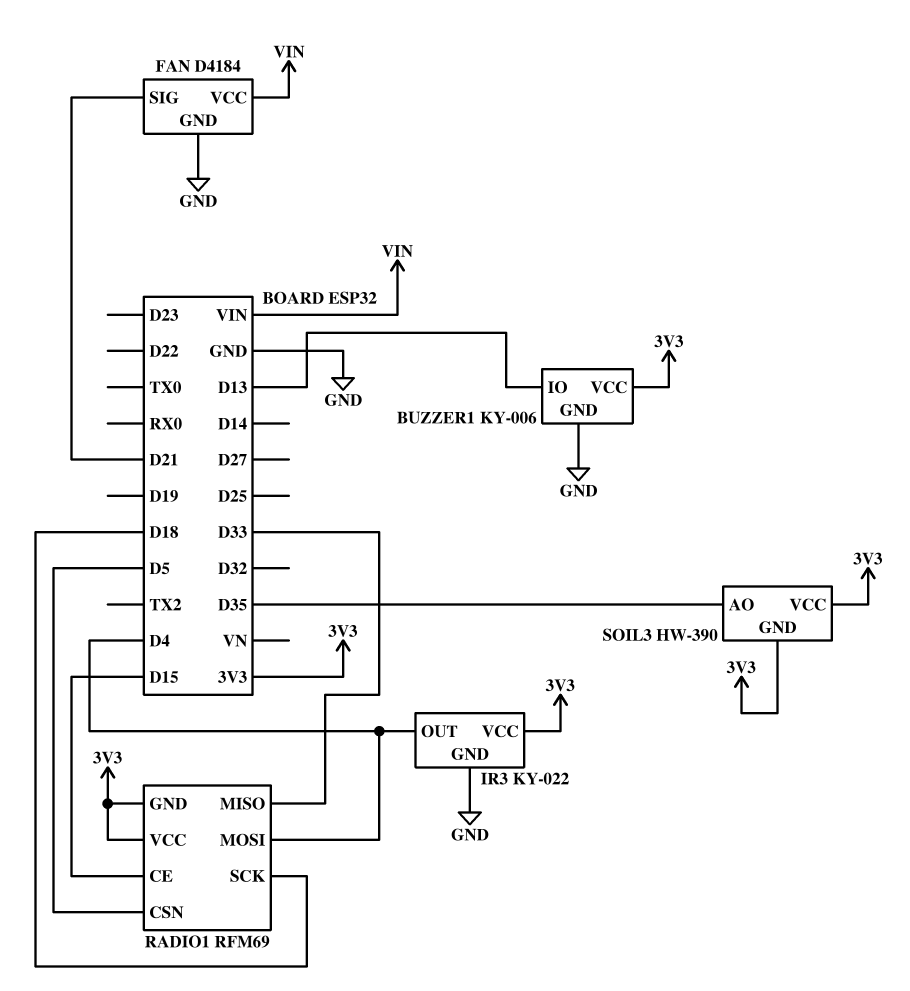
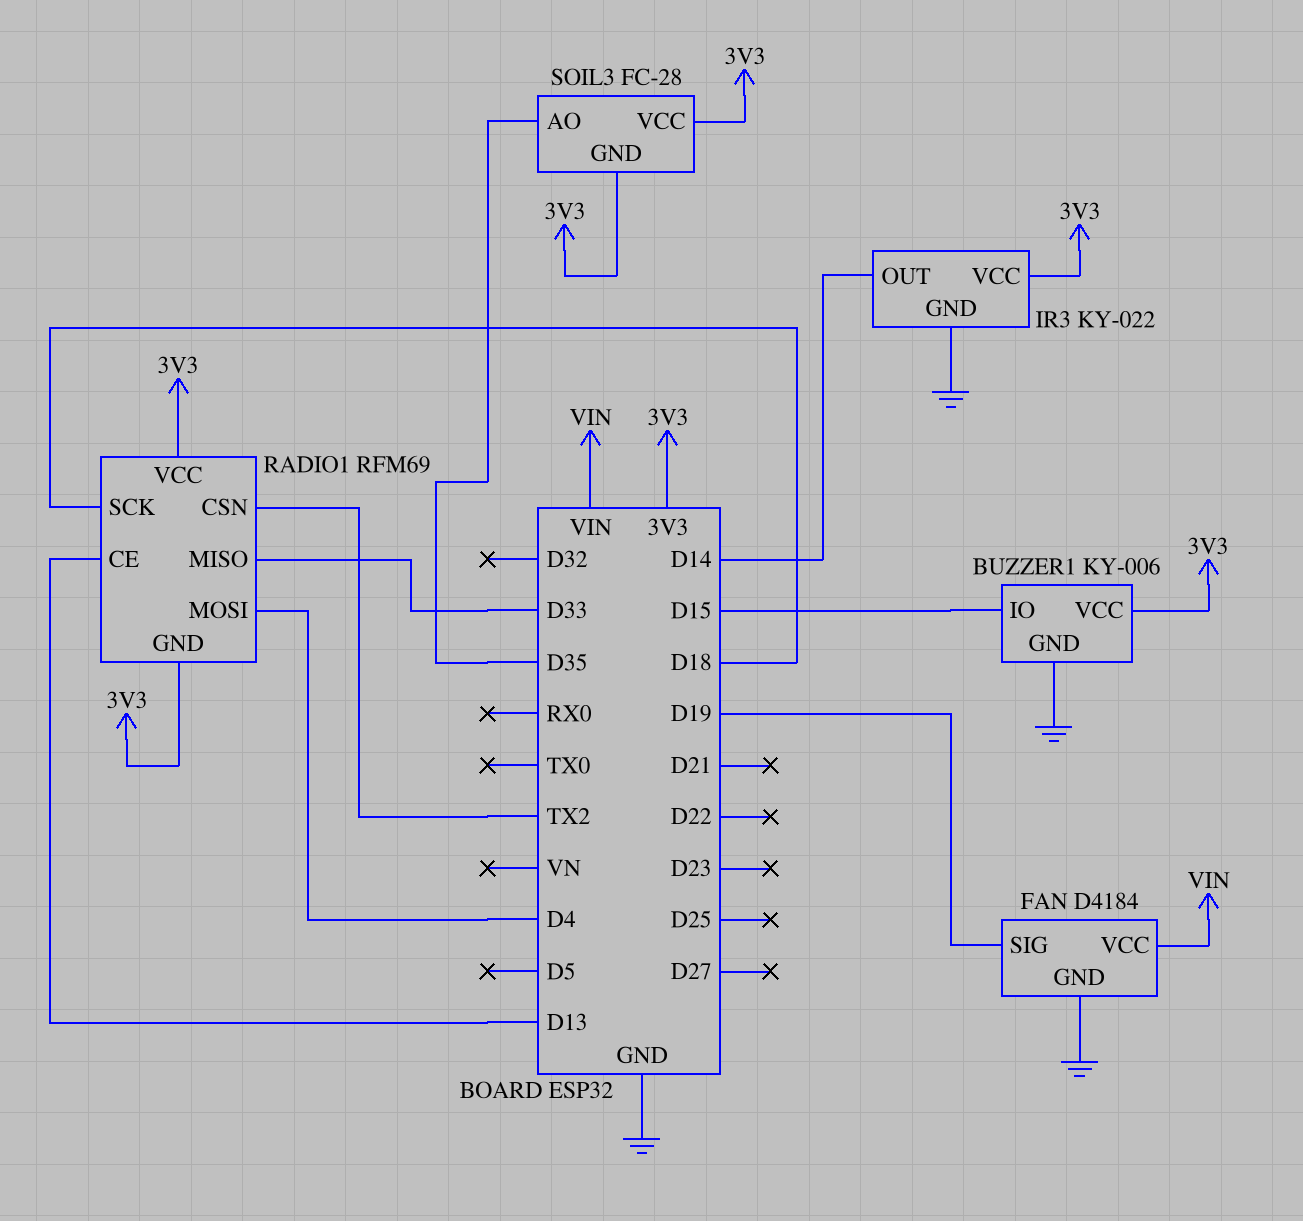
BUZZER1 pin IO: D13 -> D15
FAN pin SIG: D21 -> D19
IR3 pin OUT: D4 -> D14
RADIO1 pin CE: D15 -> D13
RADIO1 pin CSN: D5 -> TX2
SOIL3: HW-390 -> FC-28

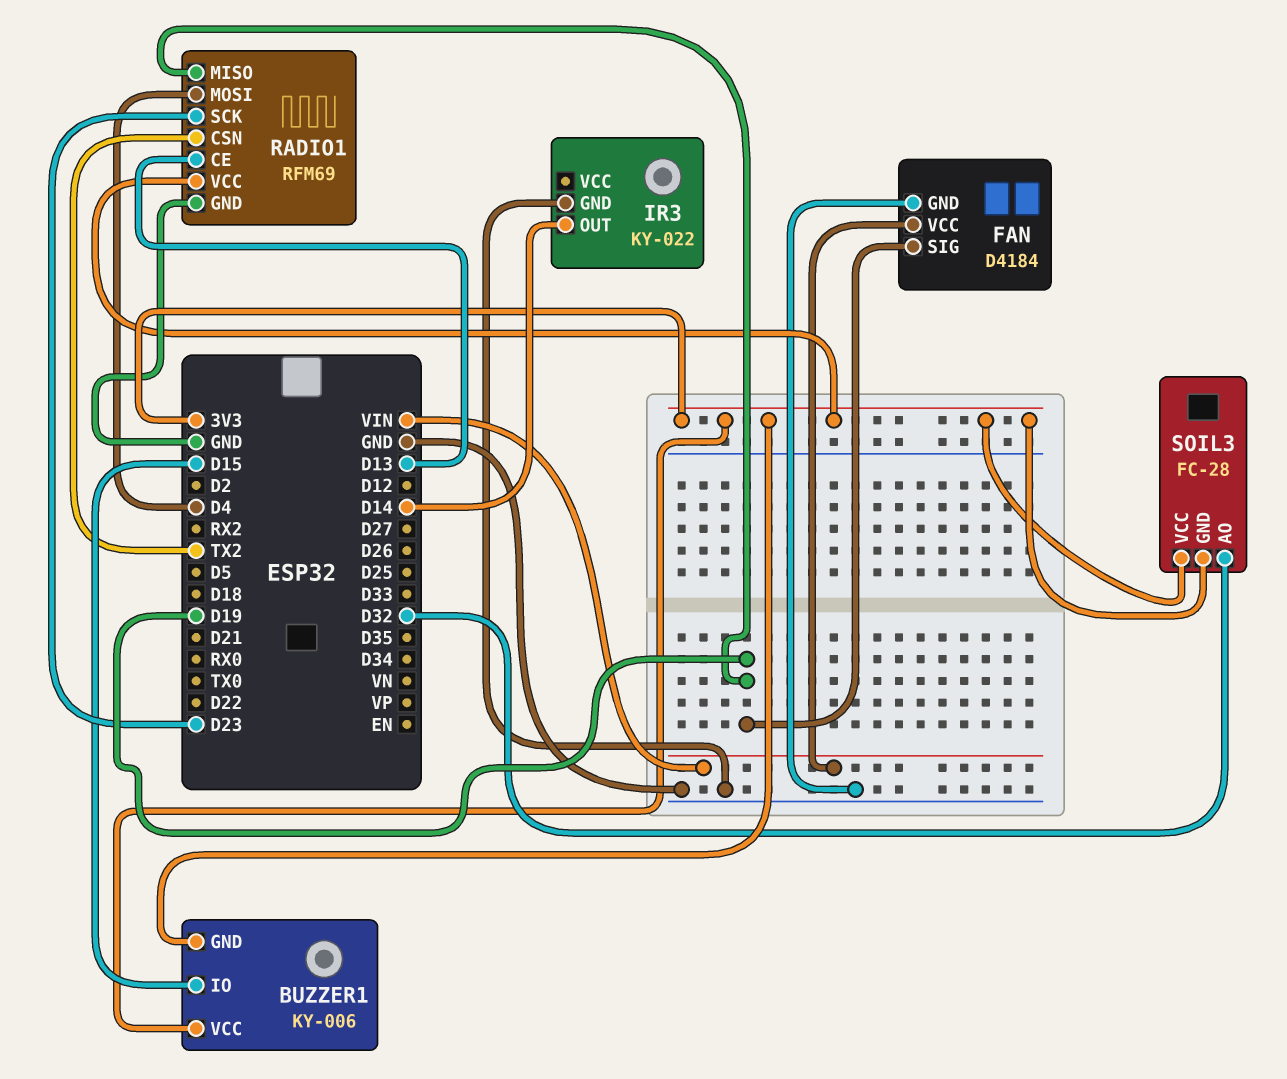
BUZZER1 pin GND: GND -> 3V3
IR3 pin VCC: 3V3 -> none
RADIO1 pin GND: 3V3 -> GND
RADIO1 pin MISO: D33 -> D19
RADIO1 pin SCK: D18 -> D23
SOIL3 pin AO: D35 -> D32

